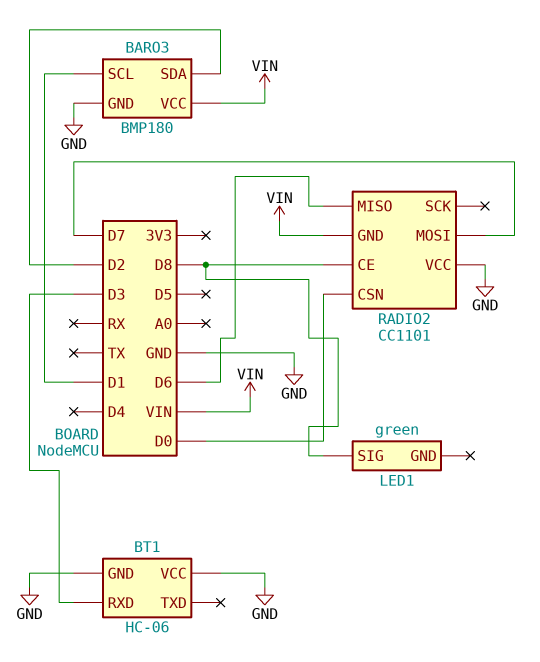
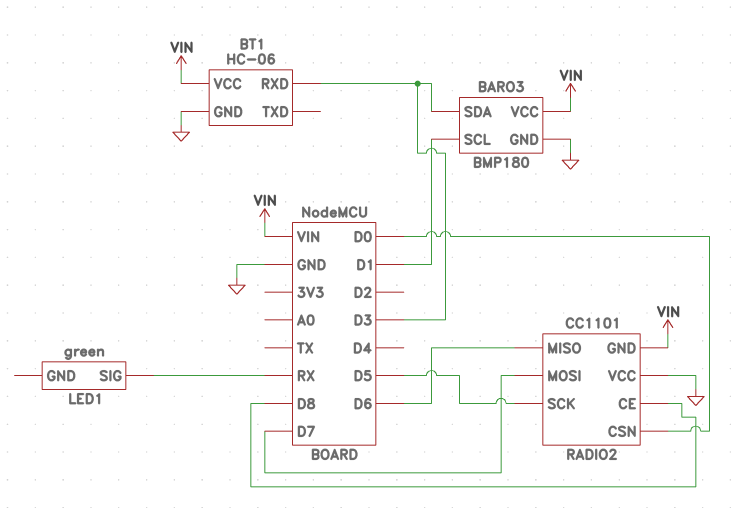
BARO3 pin SDA: D2 -> D3
BT1 pin VCC: GND -> VIN
LED1 pin SIG: D8 -> RX
RADIO2 pin SCK: none -> D5

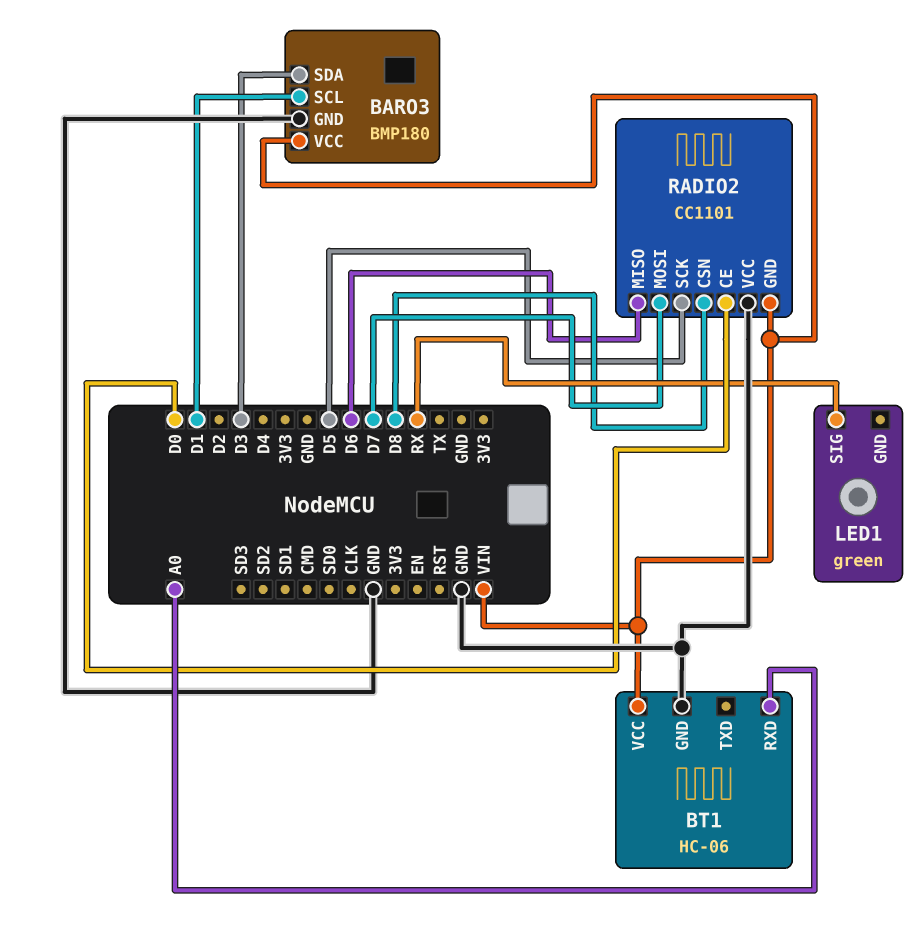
BT1 pin RXD: D3 -> A0
RADIO2 pin CE: D8 -> D0
RADIO2 pin CSN: D0 -> D8

